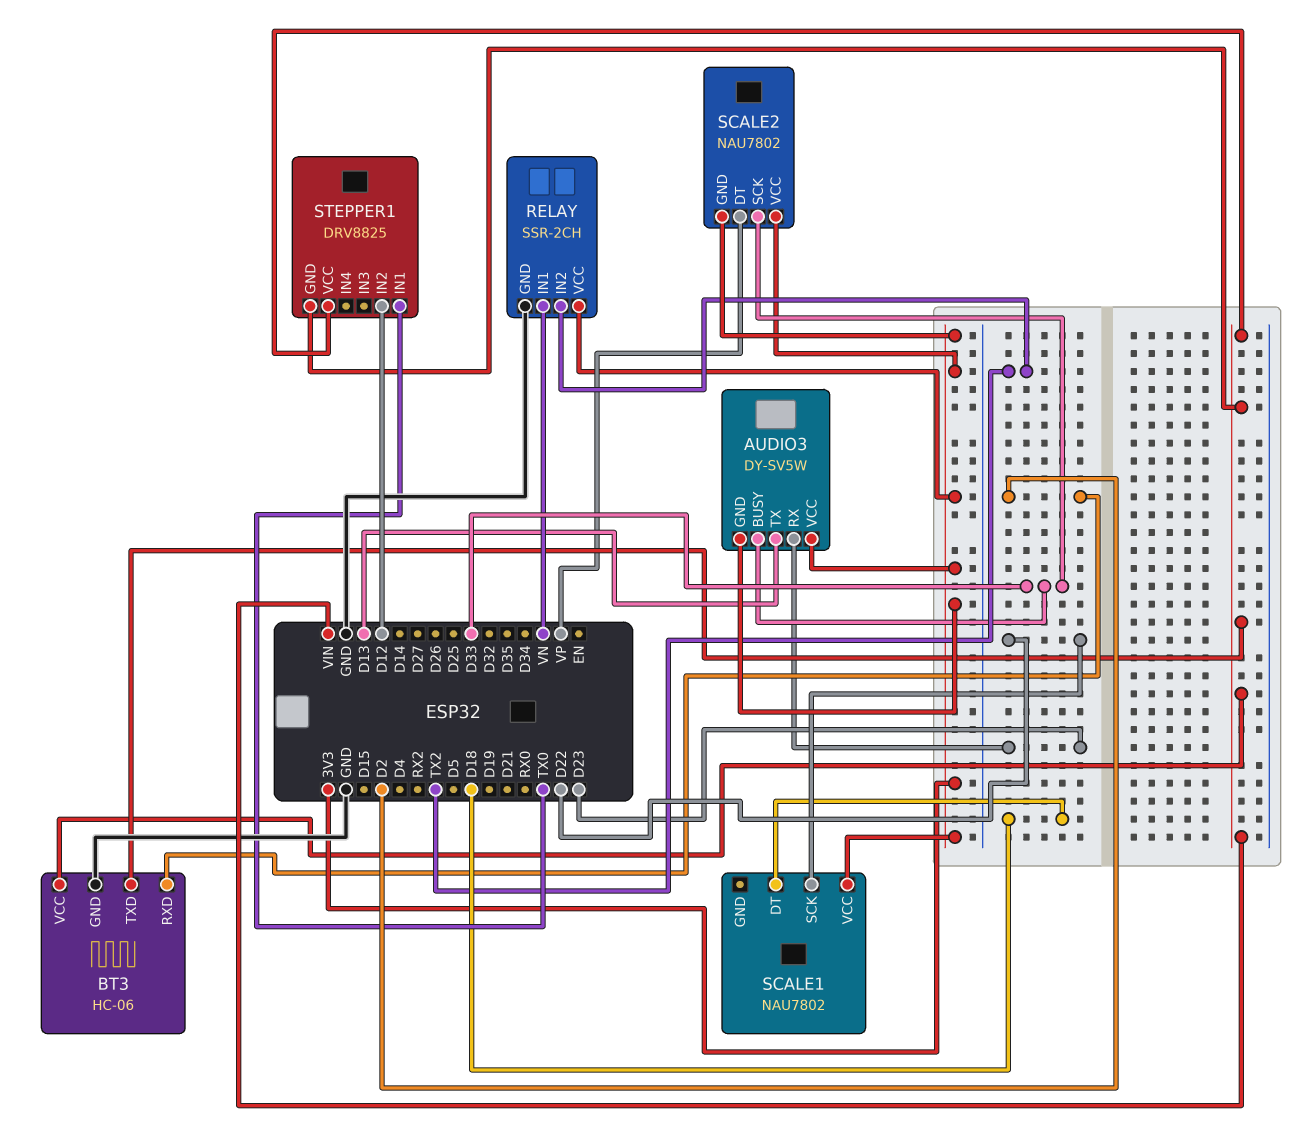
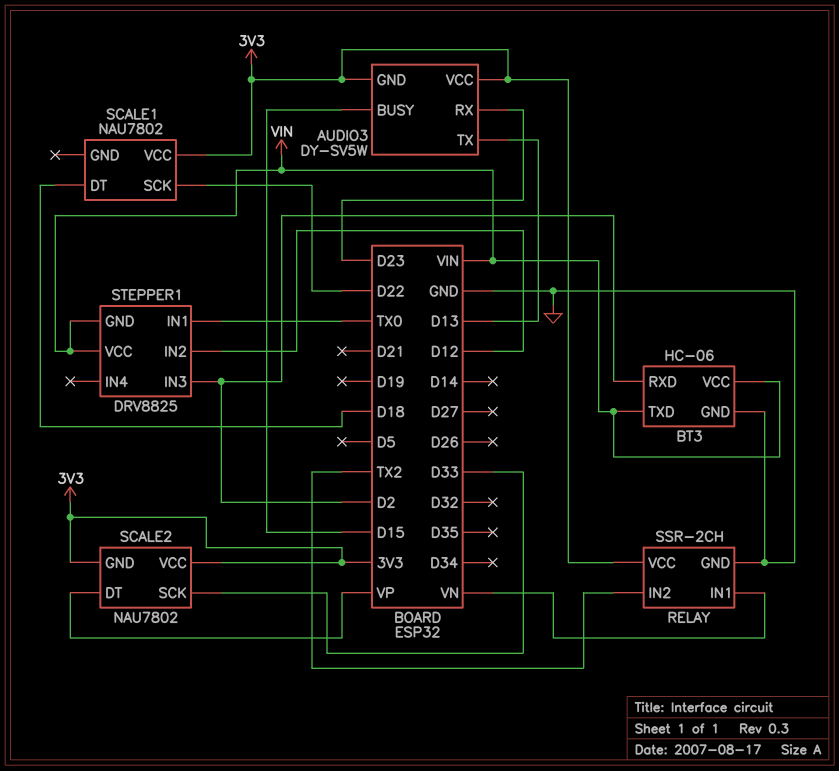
AUDIO3 pin BUSY: D33 -> D15
STEPPER1 pin IN3: none -> D2

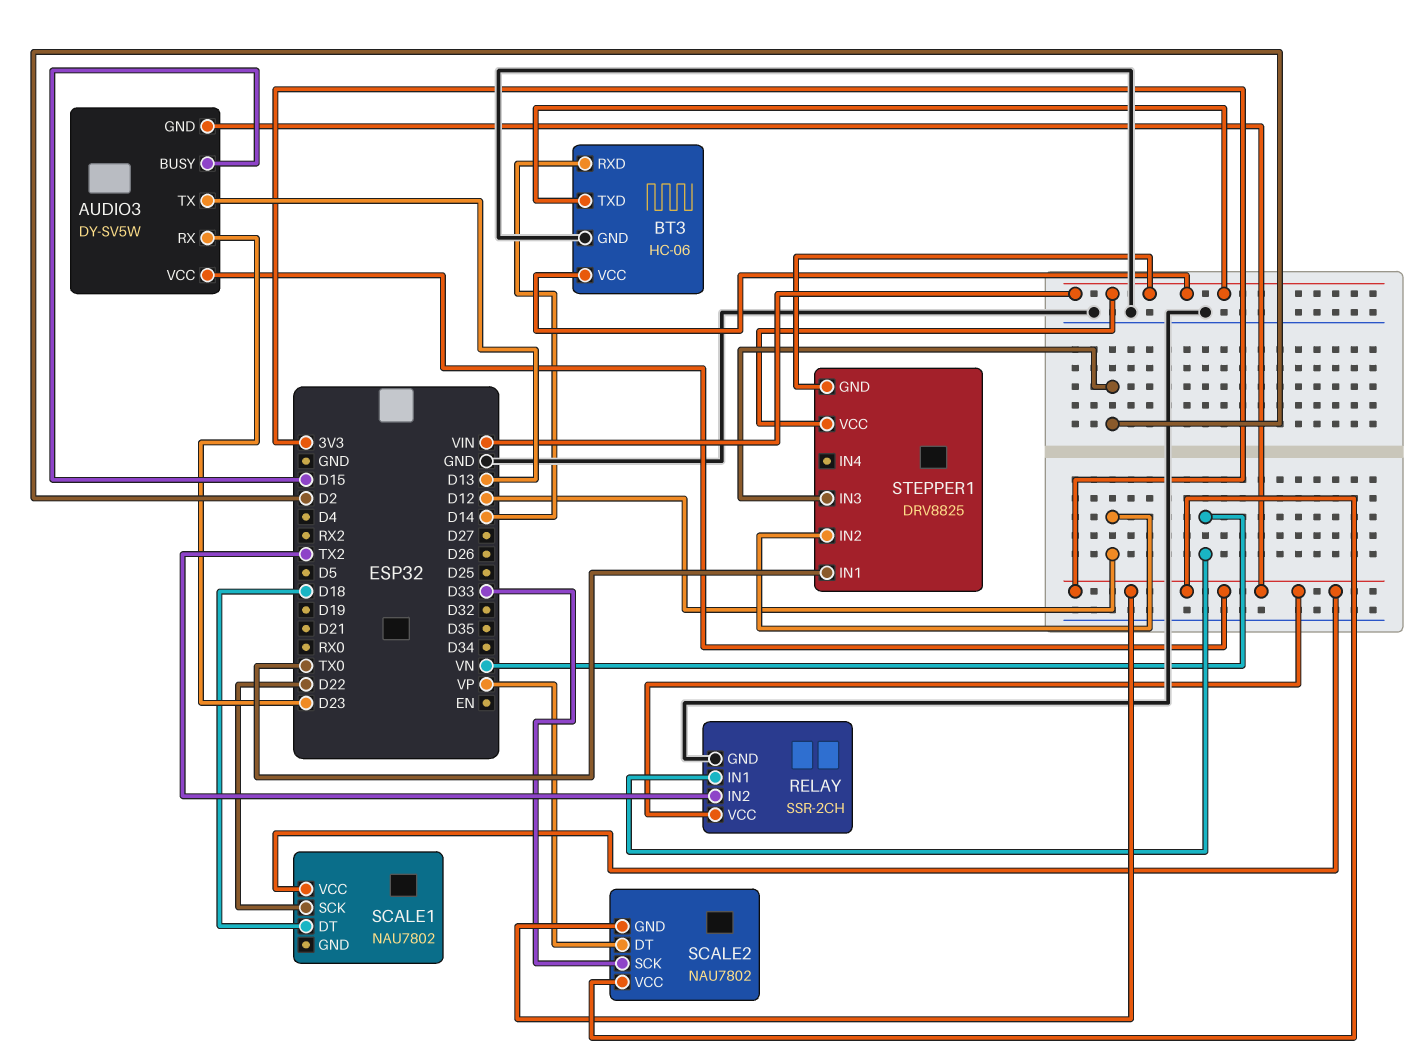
BT3 pin RXD: D2 -> D14

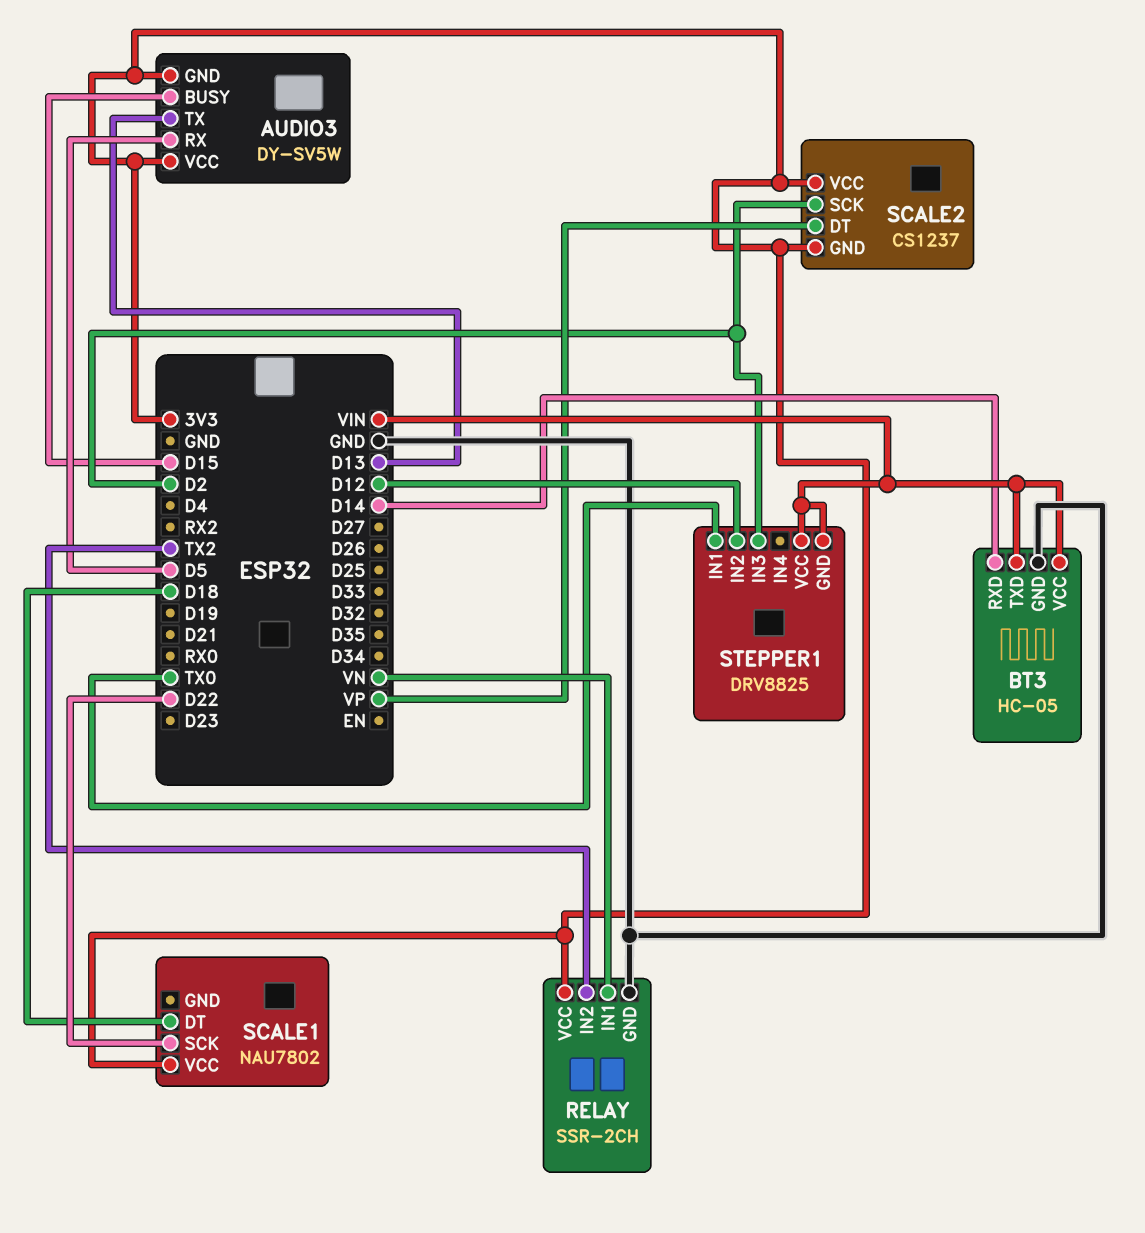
AUDIO3 pin RX: D23 -> D5
BT3: HC-06 -> HC-05
SCALE2: NAU7802 -> CS1237
SCALE2 pin SCK: D33 -> D2

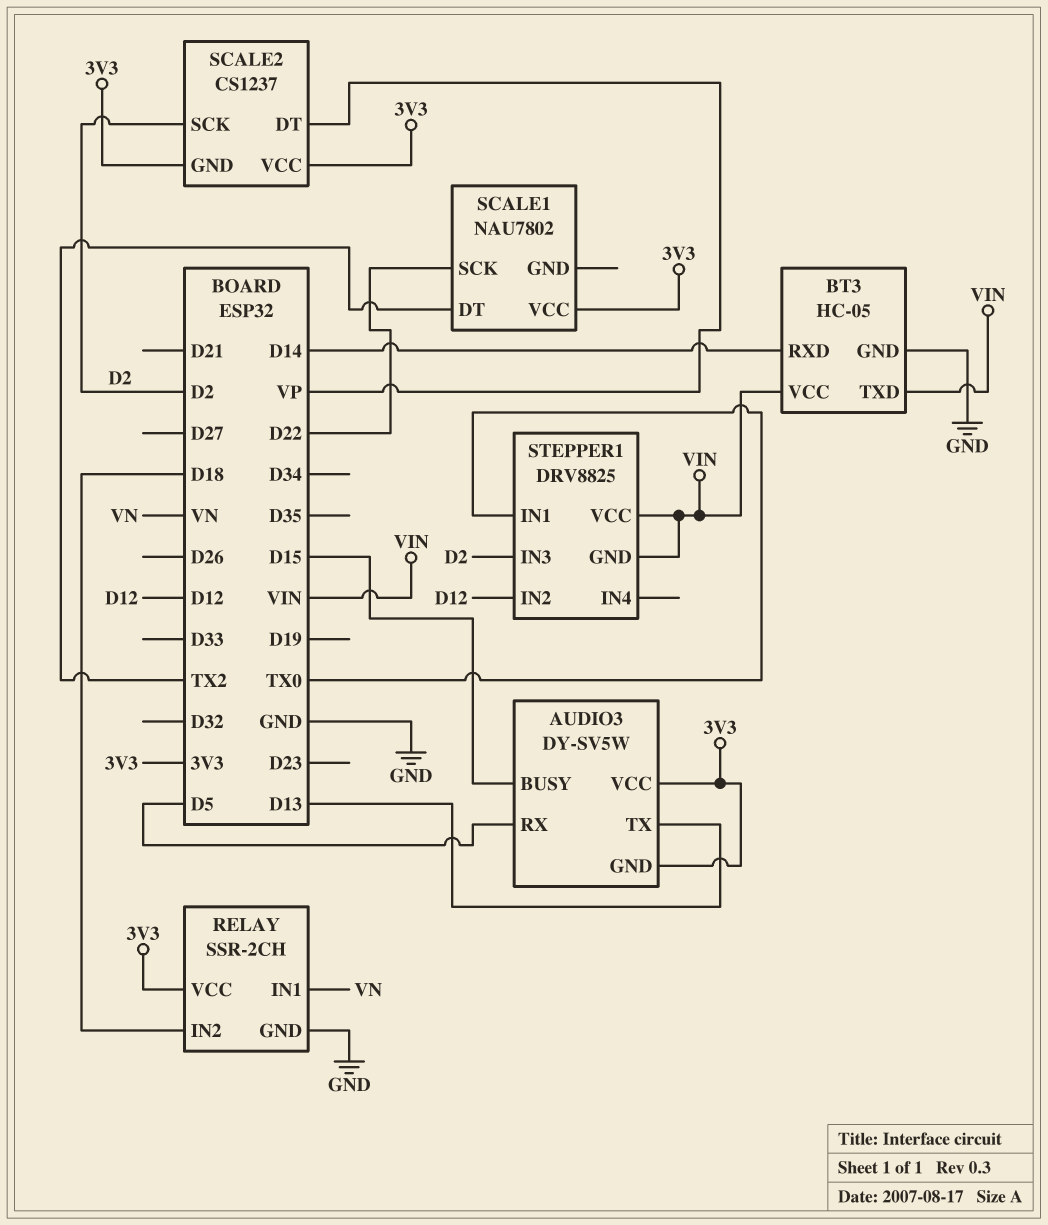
RELAY pin IN2: TX2 -> D18
SCALE1 pin DT: D18 -> TX2

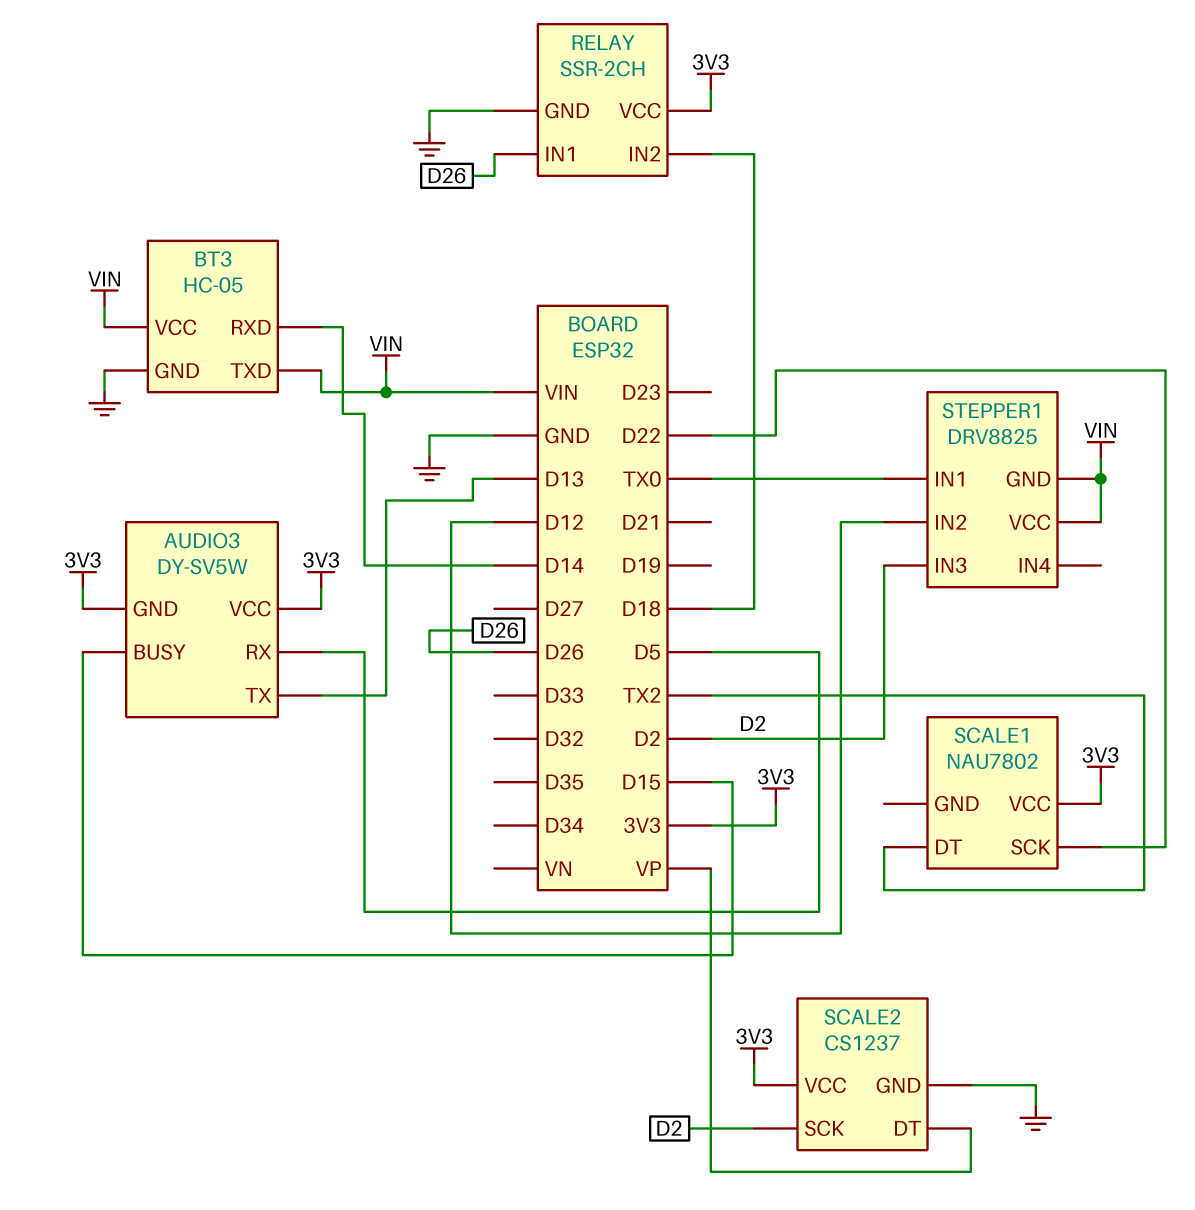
RELAY pin IN1: VN -> D26
SCALE2 pin GND: 3V3 -> GND

